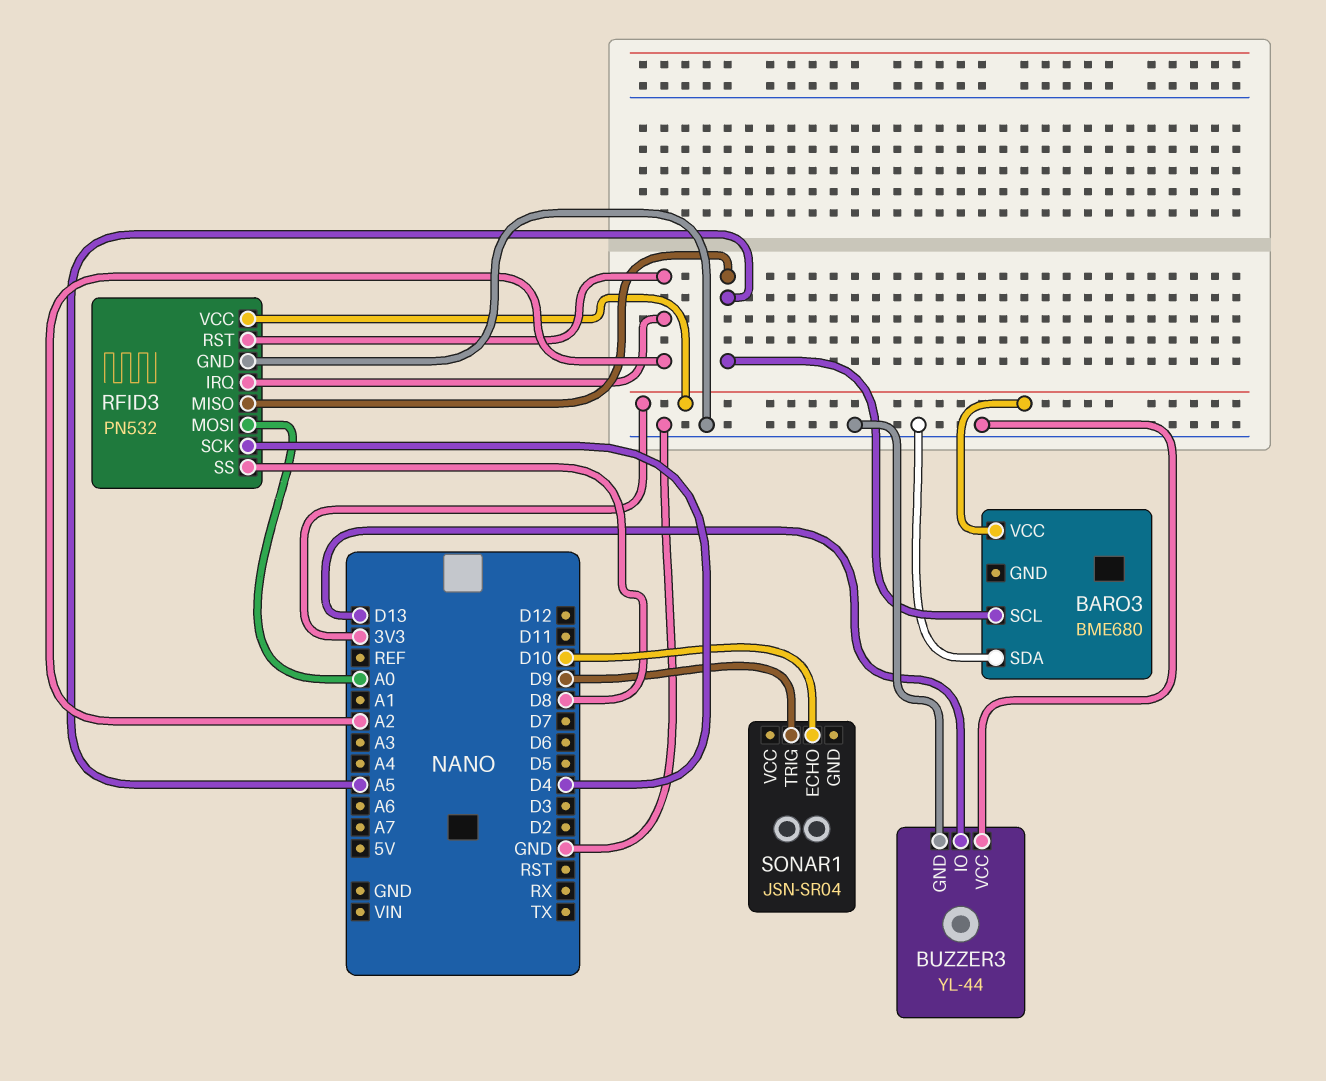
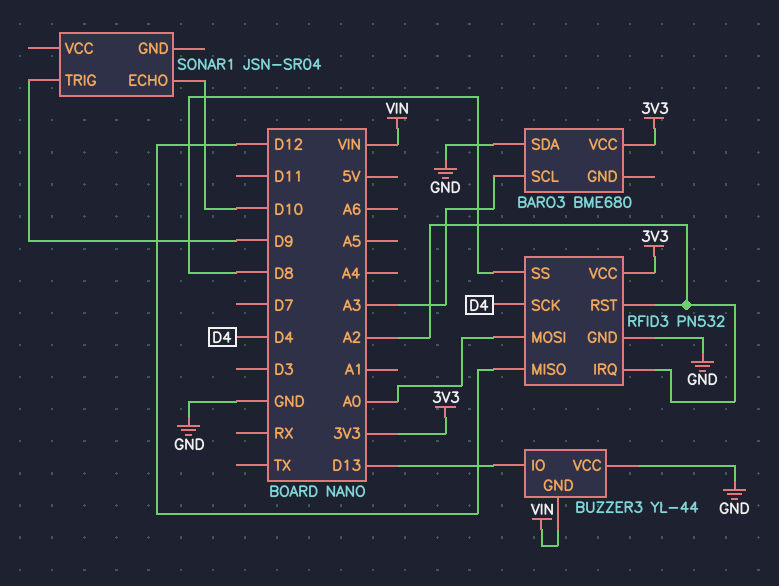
BARO3 pin SCL: A5 -> A3
BUZZER3 pin GND: GND -> VIN
RFID3 pin MISO: A5 -> D12

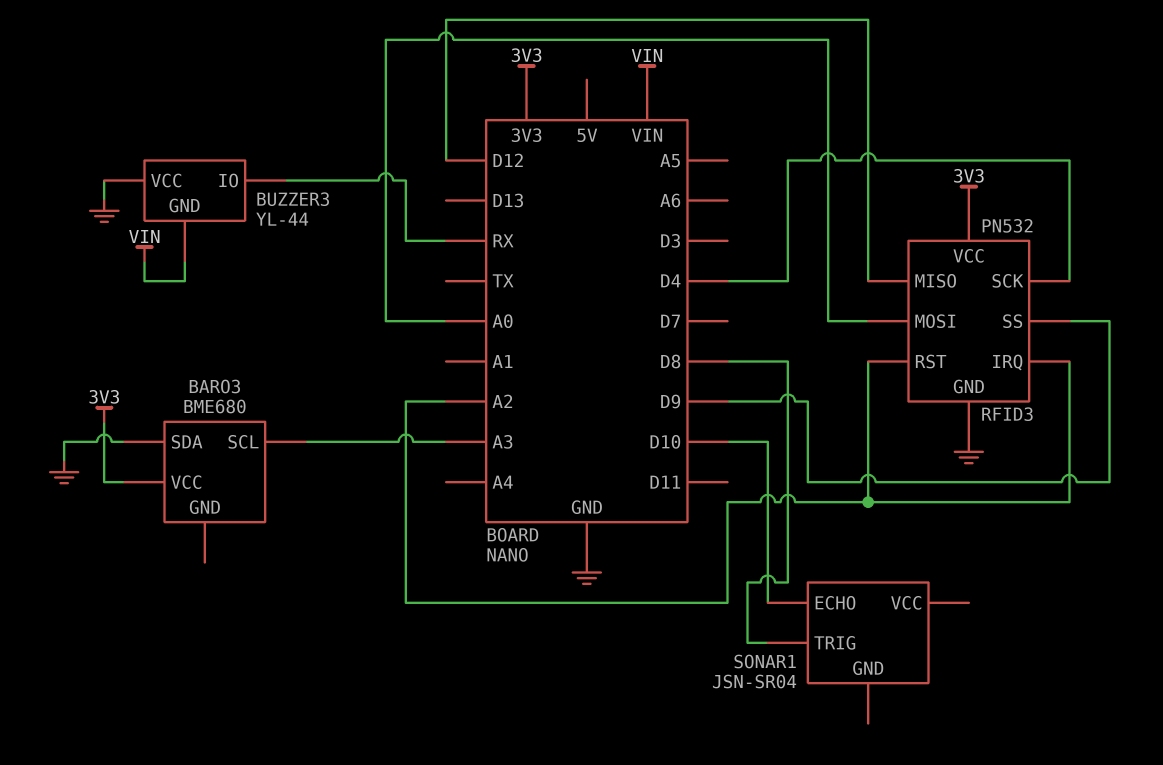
BUZZER3 pin IO: D13 -> RX
RFID3 pin SS: D8 -> D9
SONAR1 pin TRIG: D9 -> D8

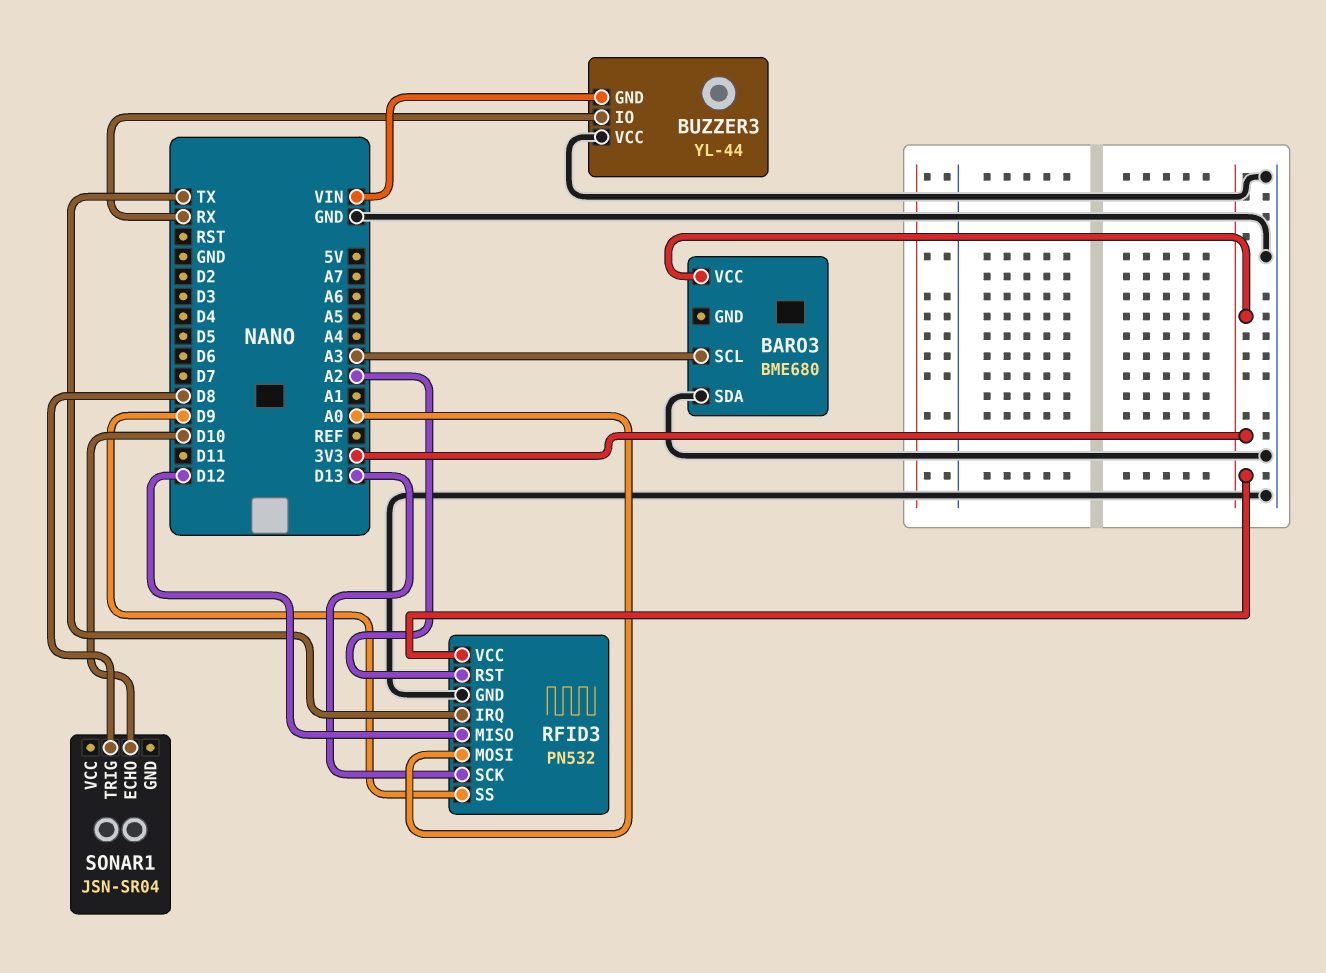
RFID3 pin IRQ: A2 -> TX
RFID3 pin SCK: D4 -> D13

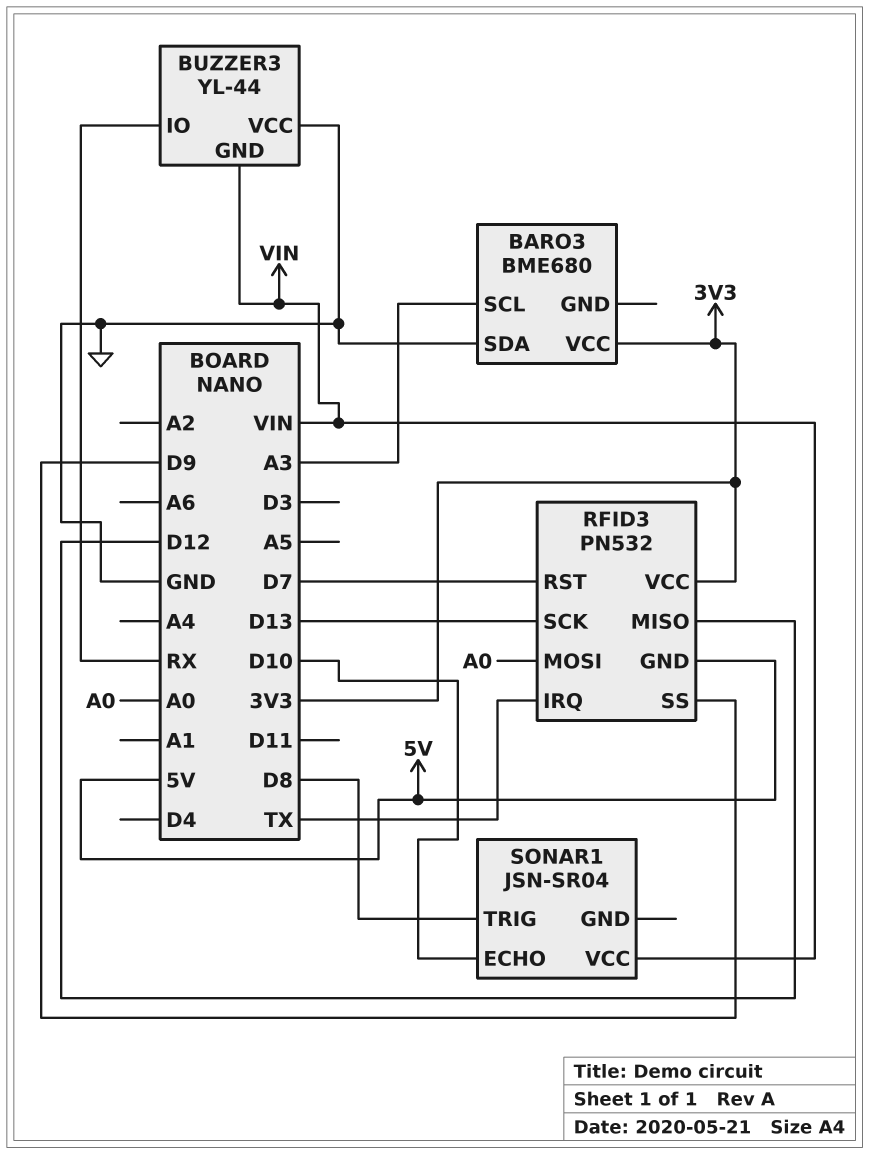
RFID3 pin GND: GND -> 5V
RFID3 pin RST: A2 -> D7
SONAR1 pin VCC: none -> VIN

